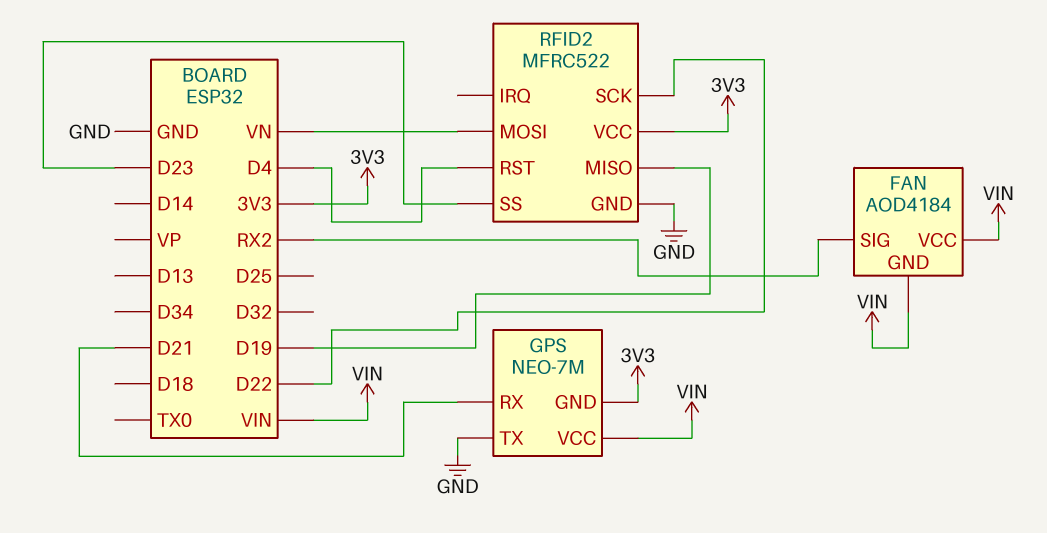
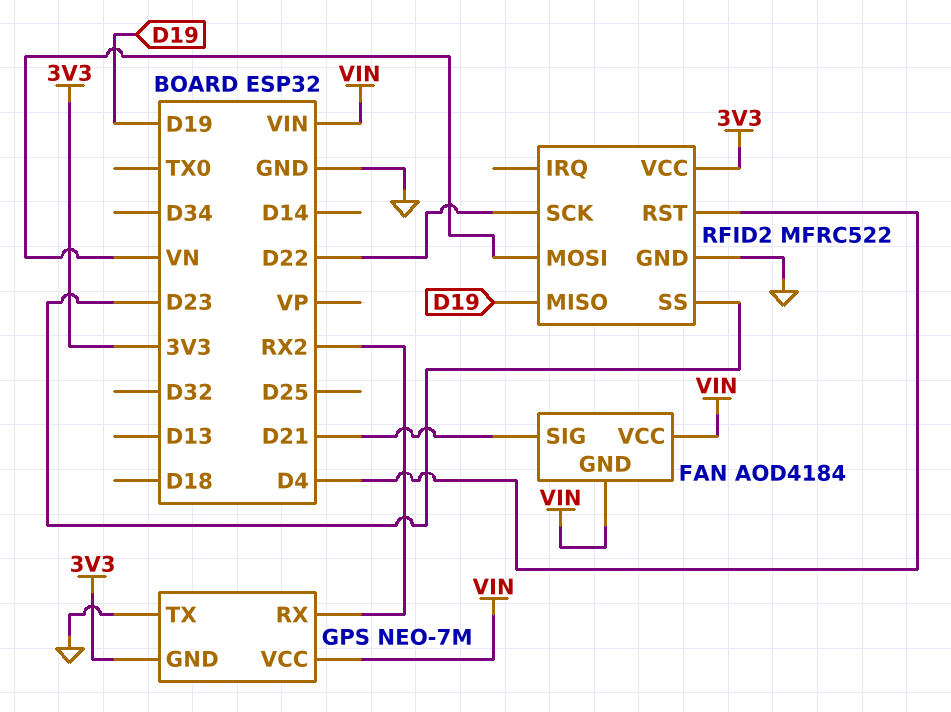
FAN pin SIG: RX2 -> D21
GPS pin RX: D21 -> RX2

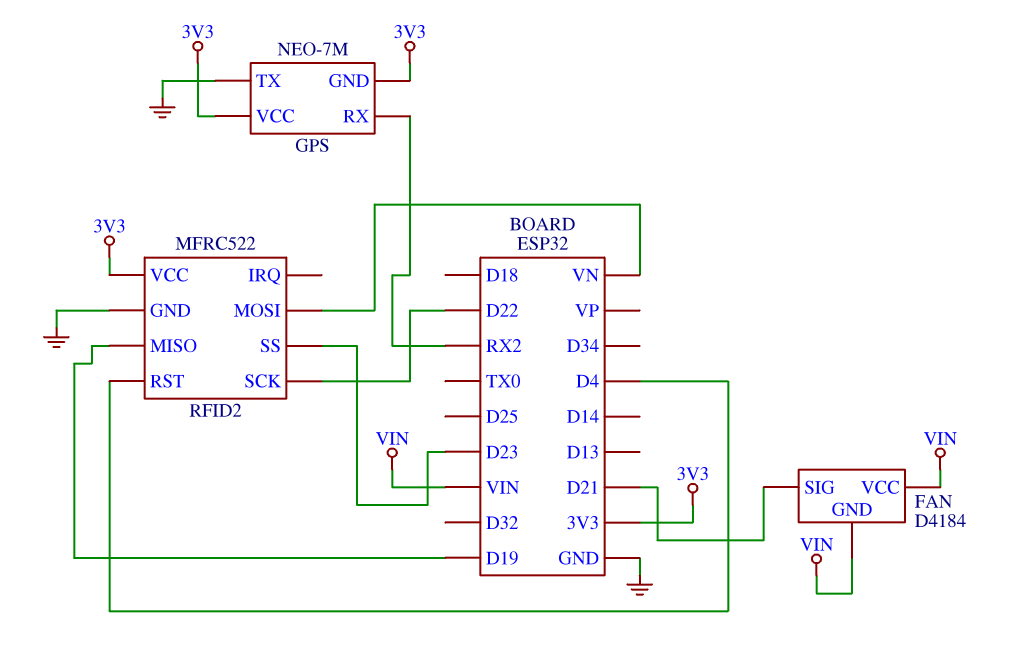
FAN: AOD4184 -> D4184
GPS pin VCC: VIN -> 3V3

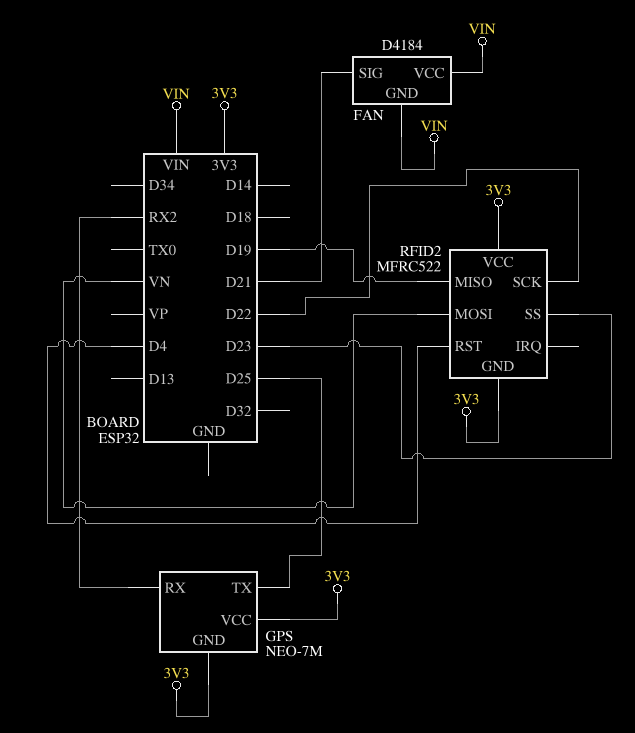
GPS pin TX: GND -> D25
RFID2 pin GND: GND -> 3V3

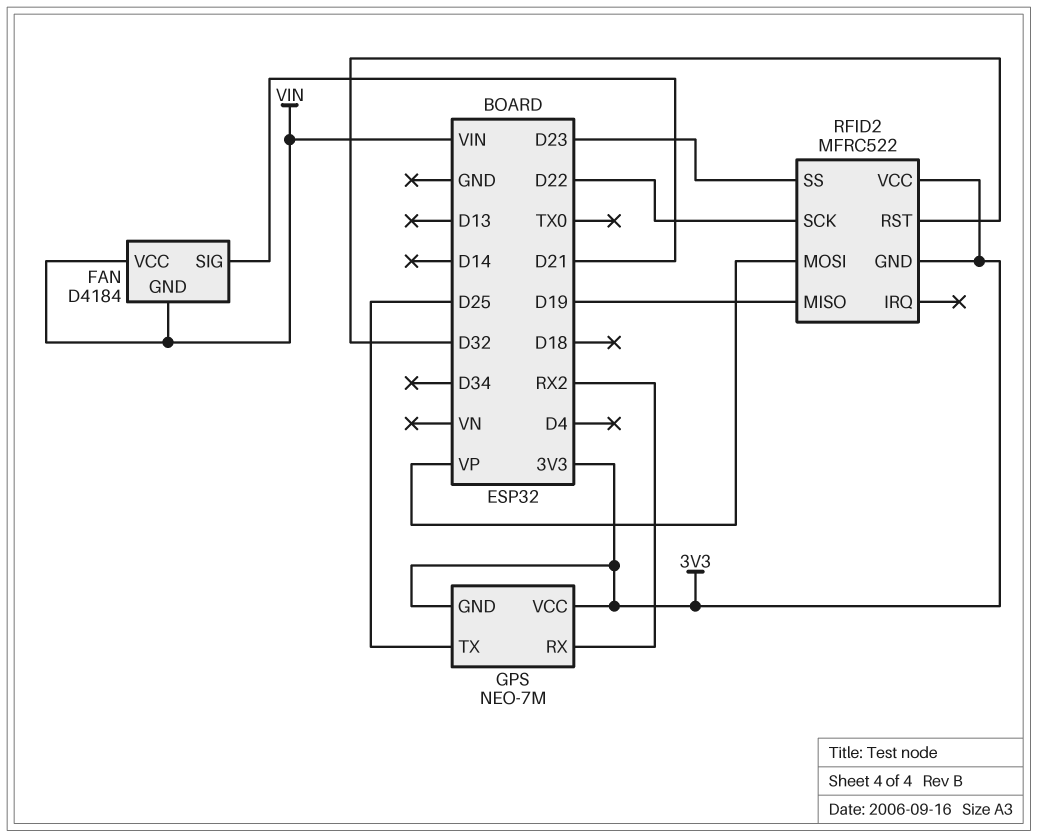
RFID2 pin MOSI: VN -> VP
RFID2 pin RST: D4 -> D32

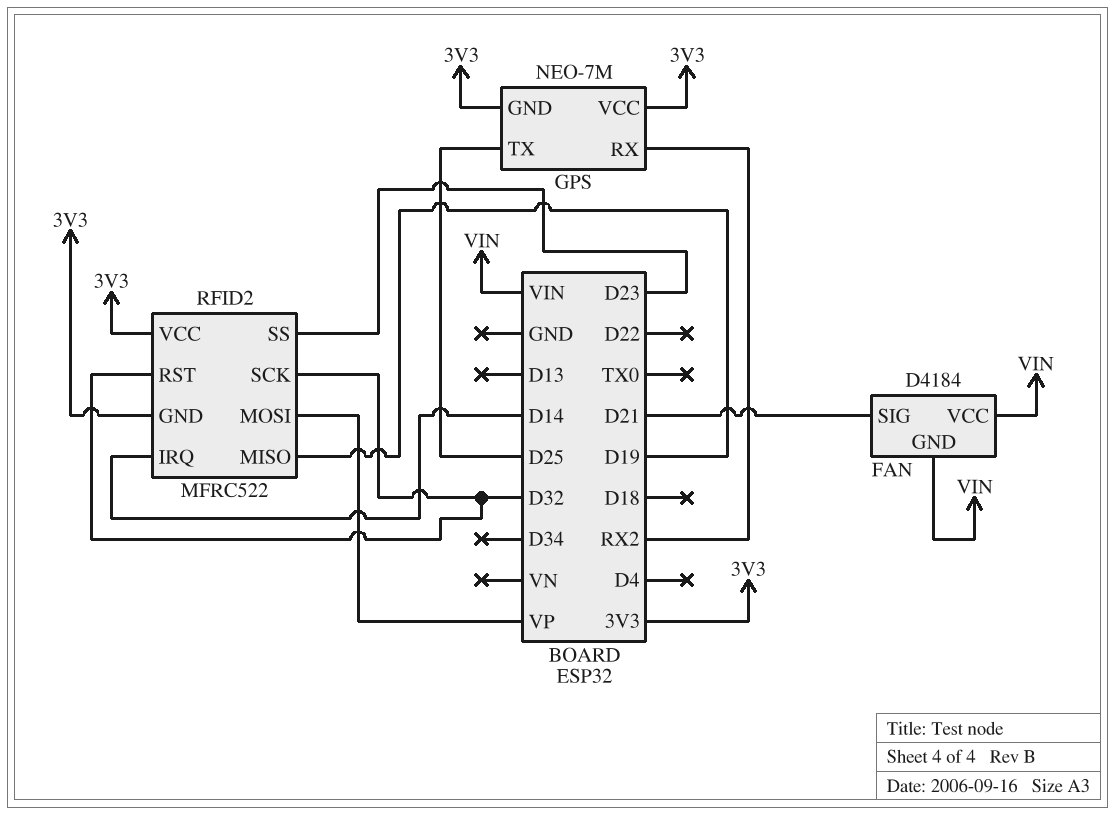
RFID2 pin IRQ: none -> D14
RFID2 pin SCK: D22 -> D32

